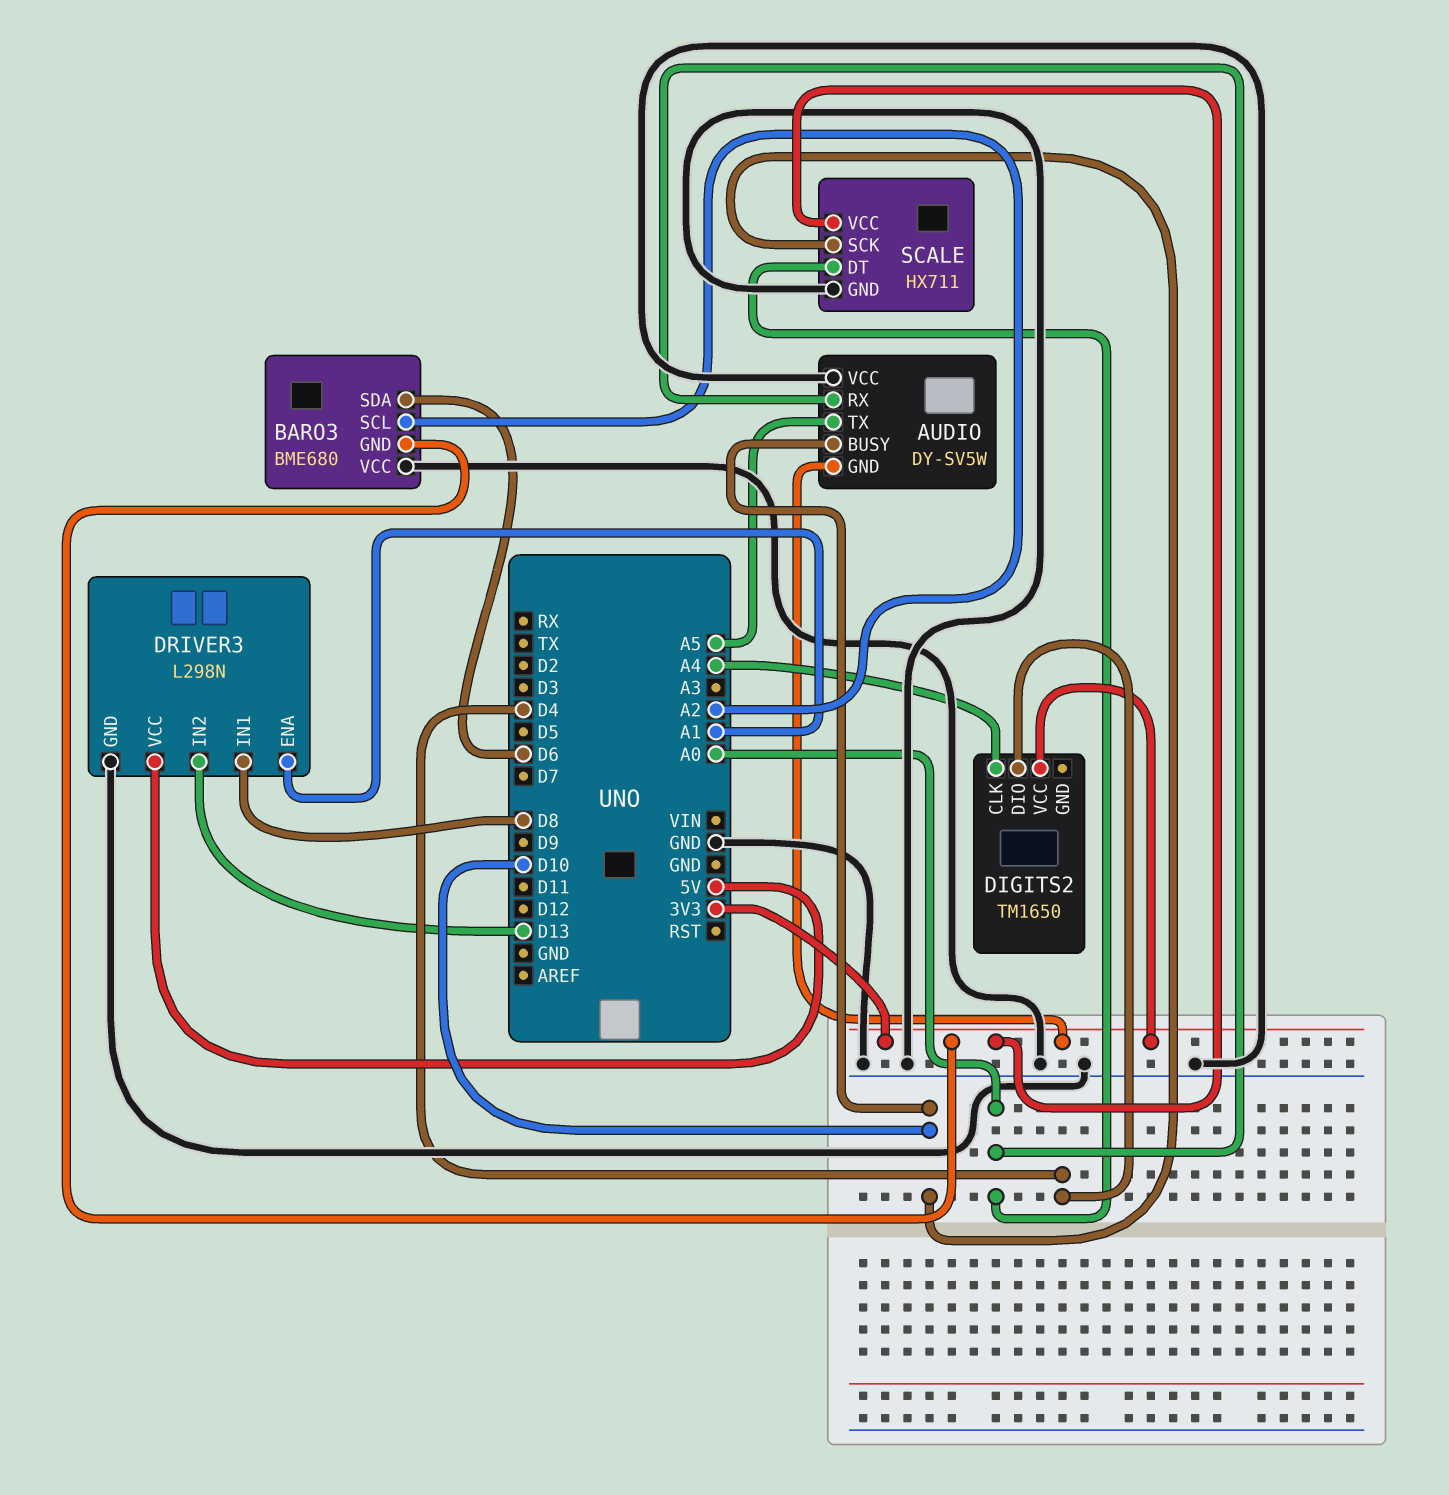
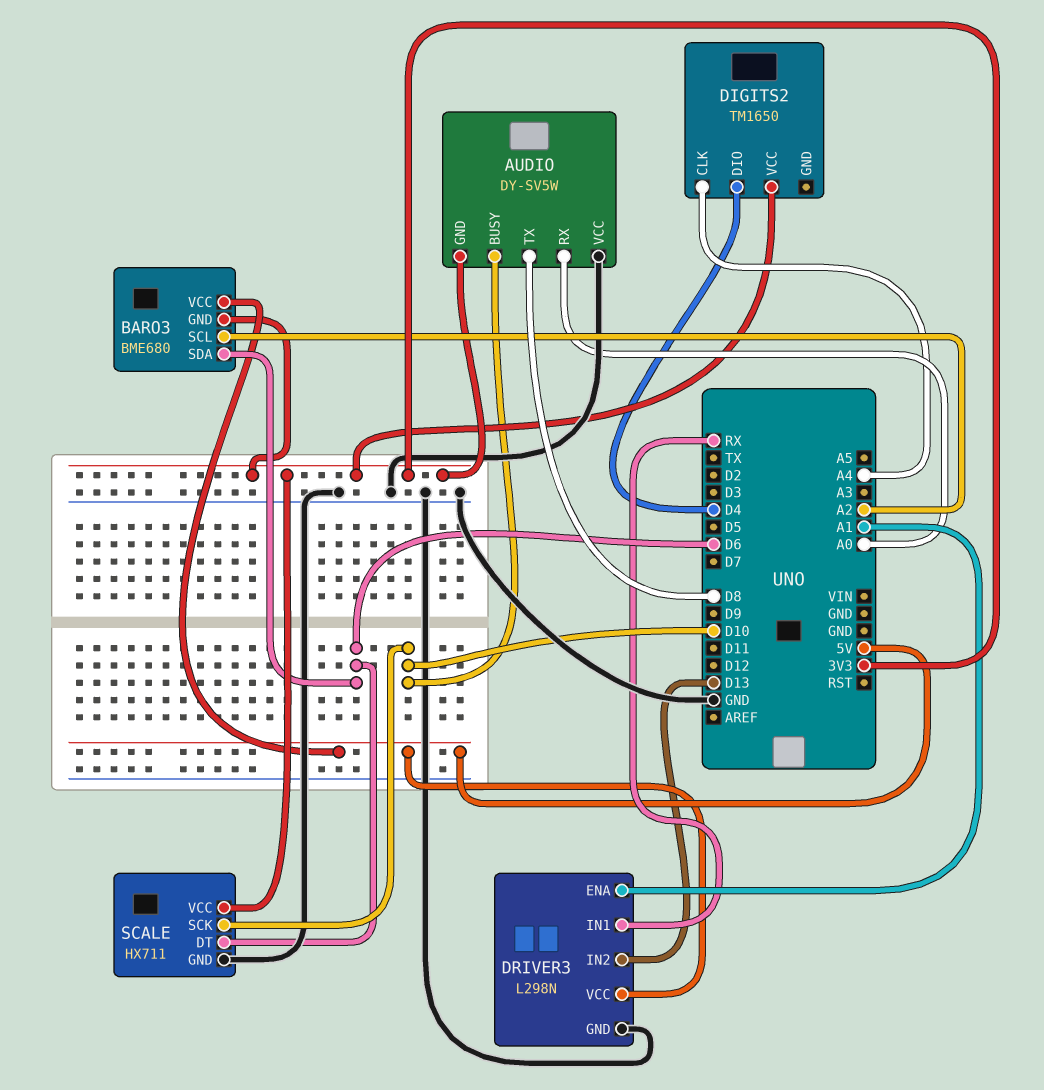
AUDIO pin TX: A5 -> D8
BARO3 pin VCC: GND -> 5V
DRIVER3 pin IN1: D8 -> RX
SCALE pin DT: A0 -> D6

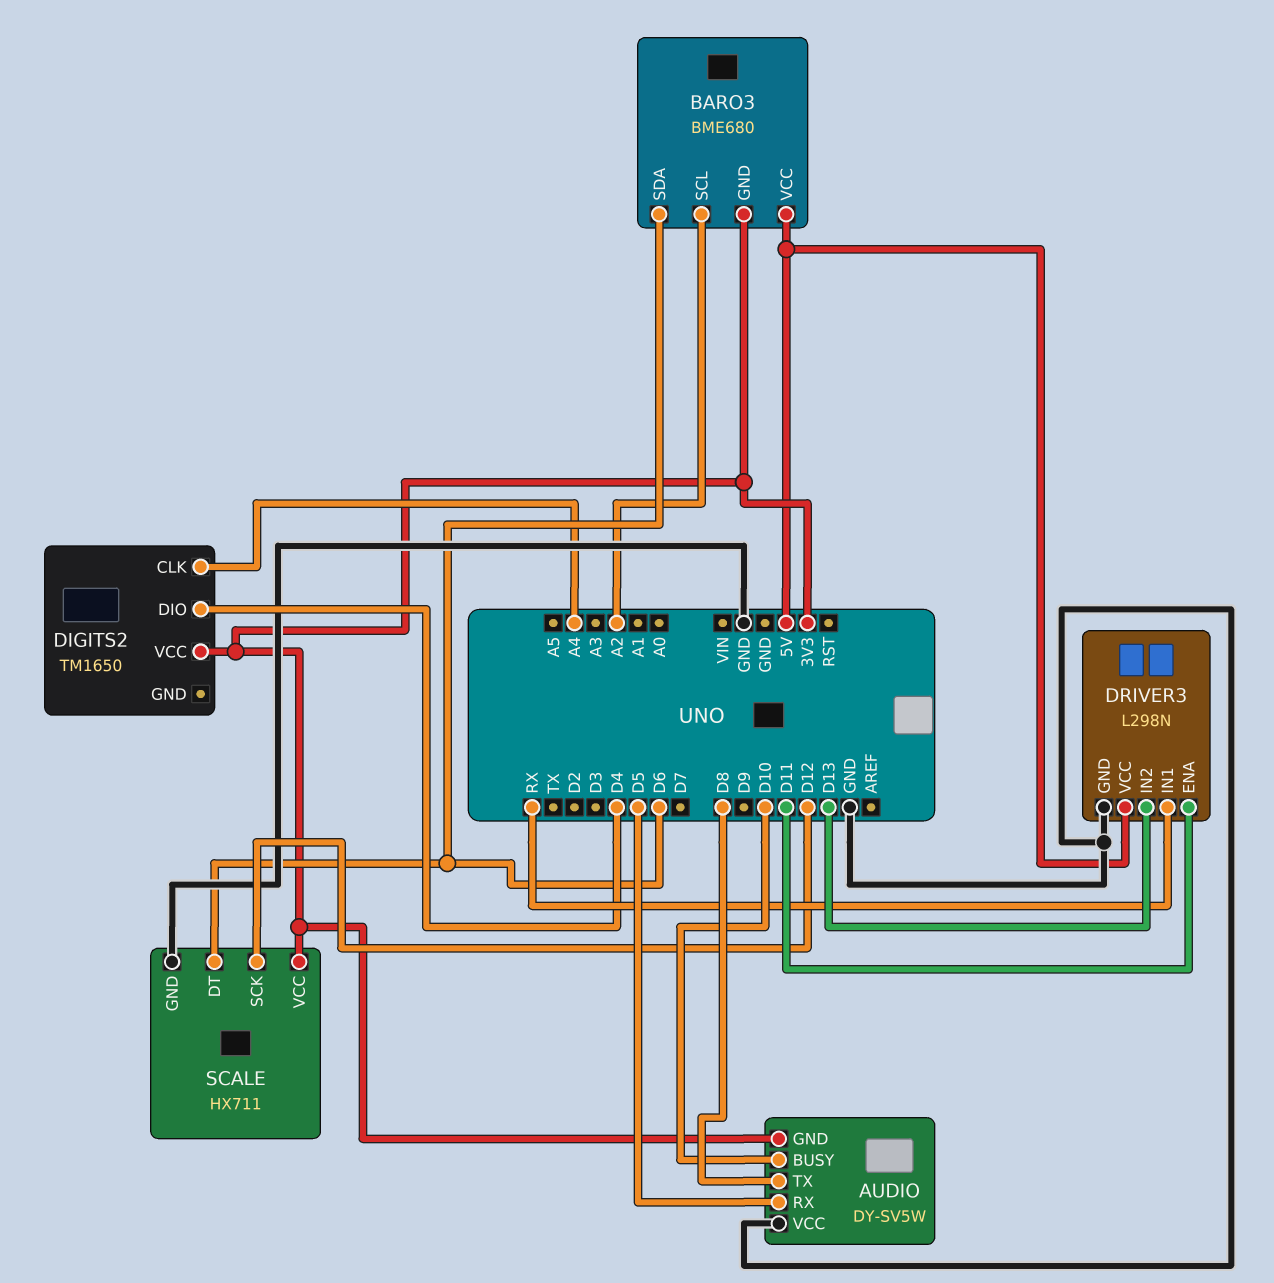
AUDIO pin RX: A0 -> D5
DRIVER3 pin ENA: A1 -> D11
SCALE pin SCK: D10 -> D12

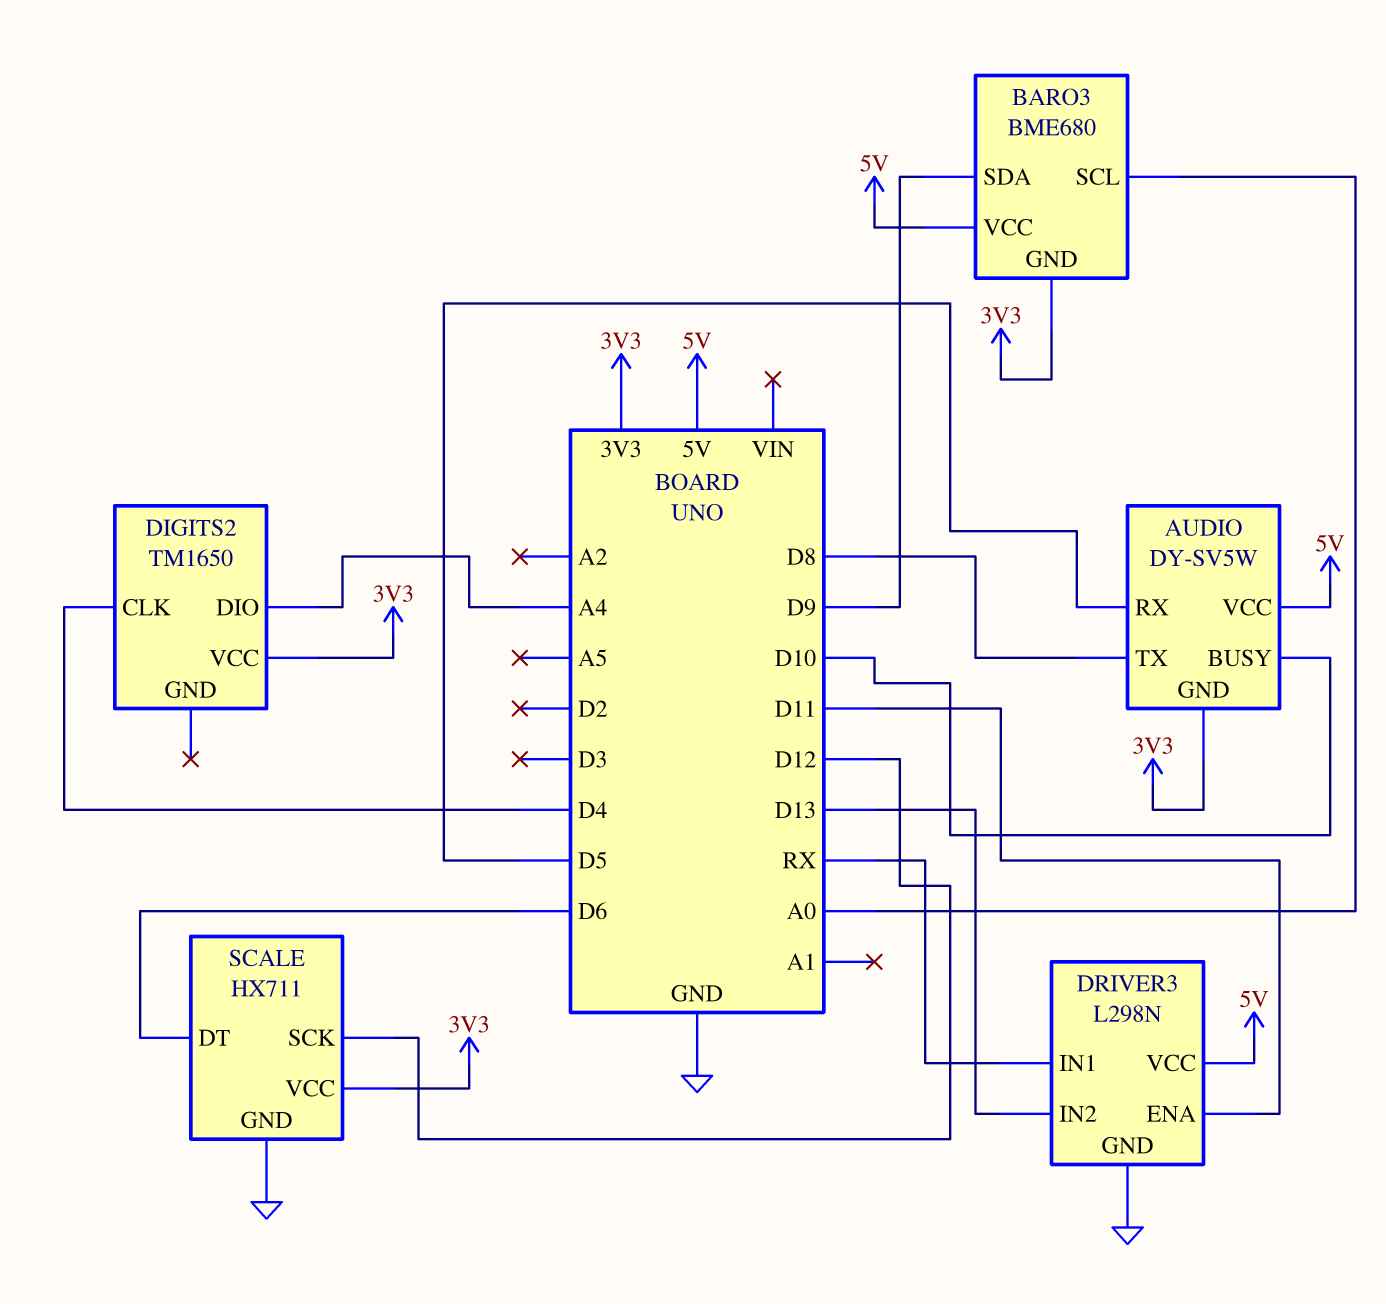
AUDIO pin VCC: GND -> 5V
BARO3 pin SCL: A2 -> A0
BARO3 pin SDA: D6 -> D9
DIGITS2 pin CLK: A4 -> D4
DIGITS2 pin DIO: D4 -> A4

